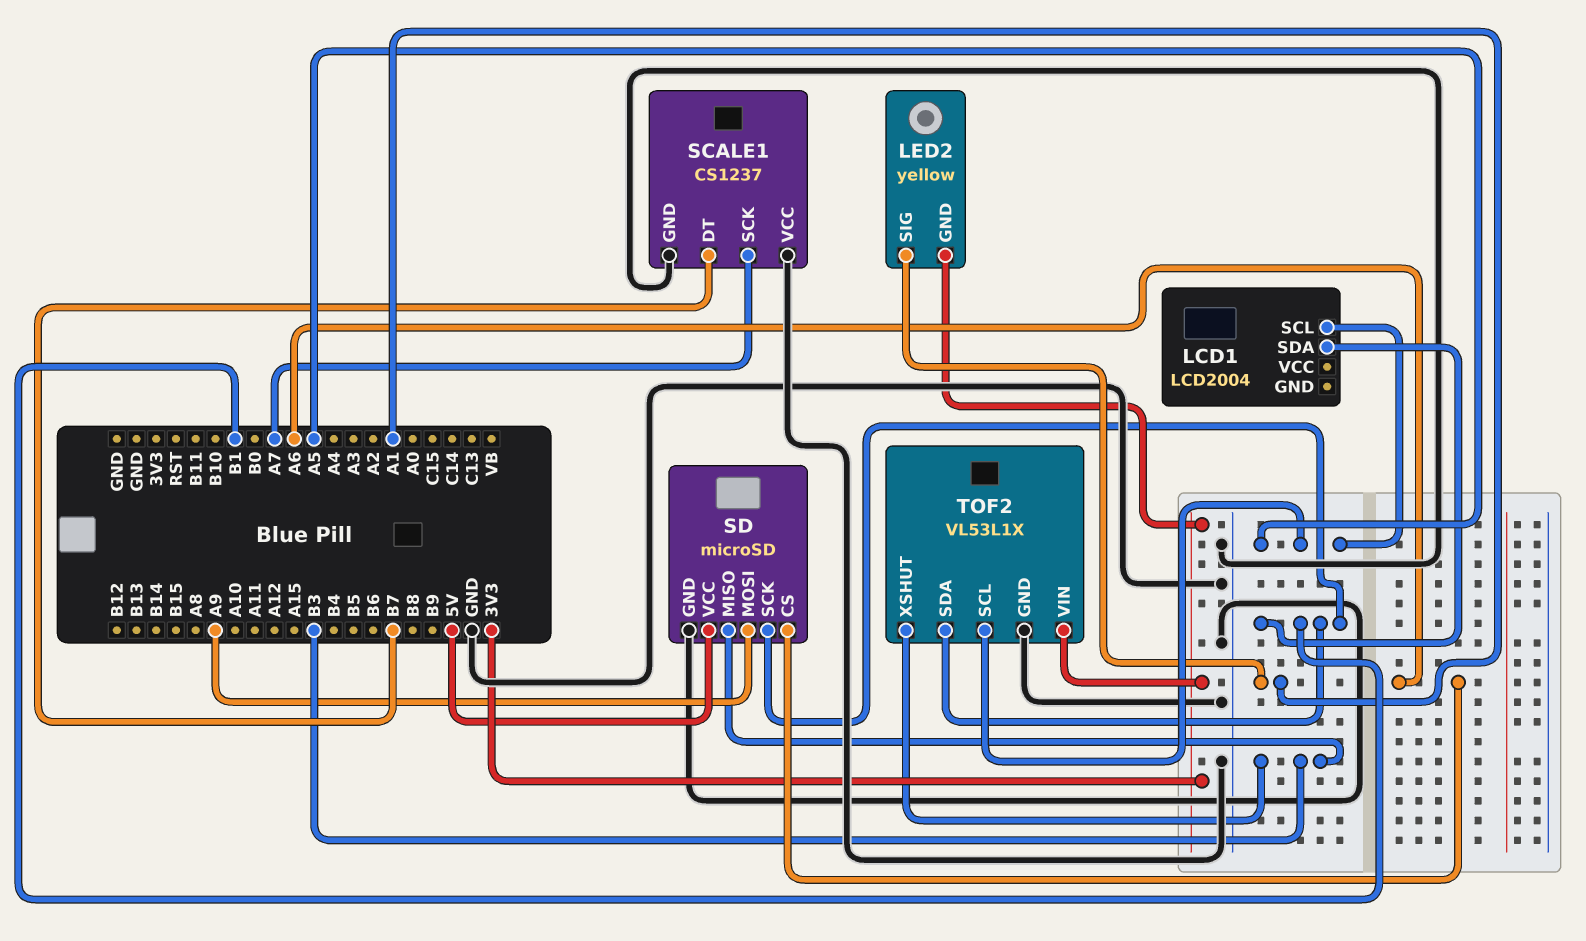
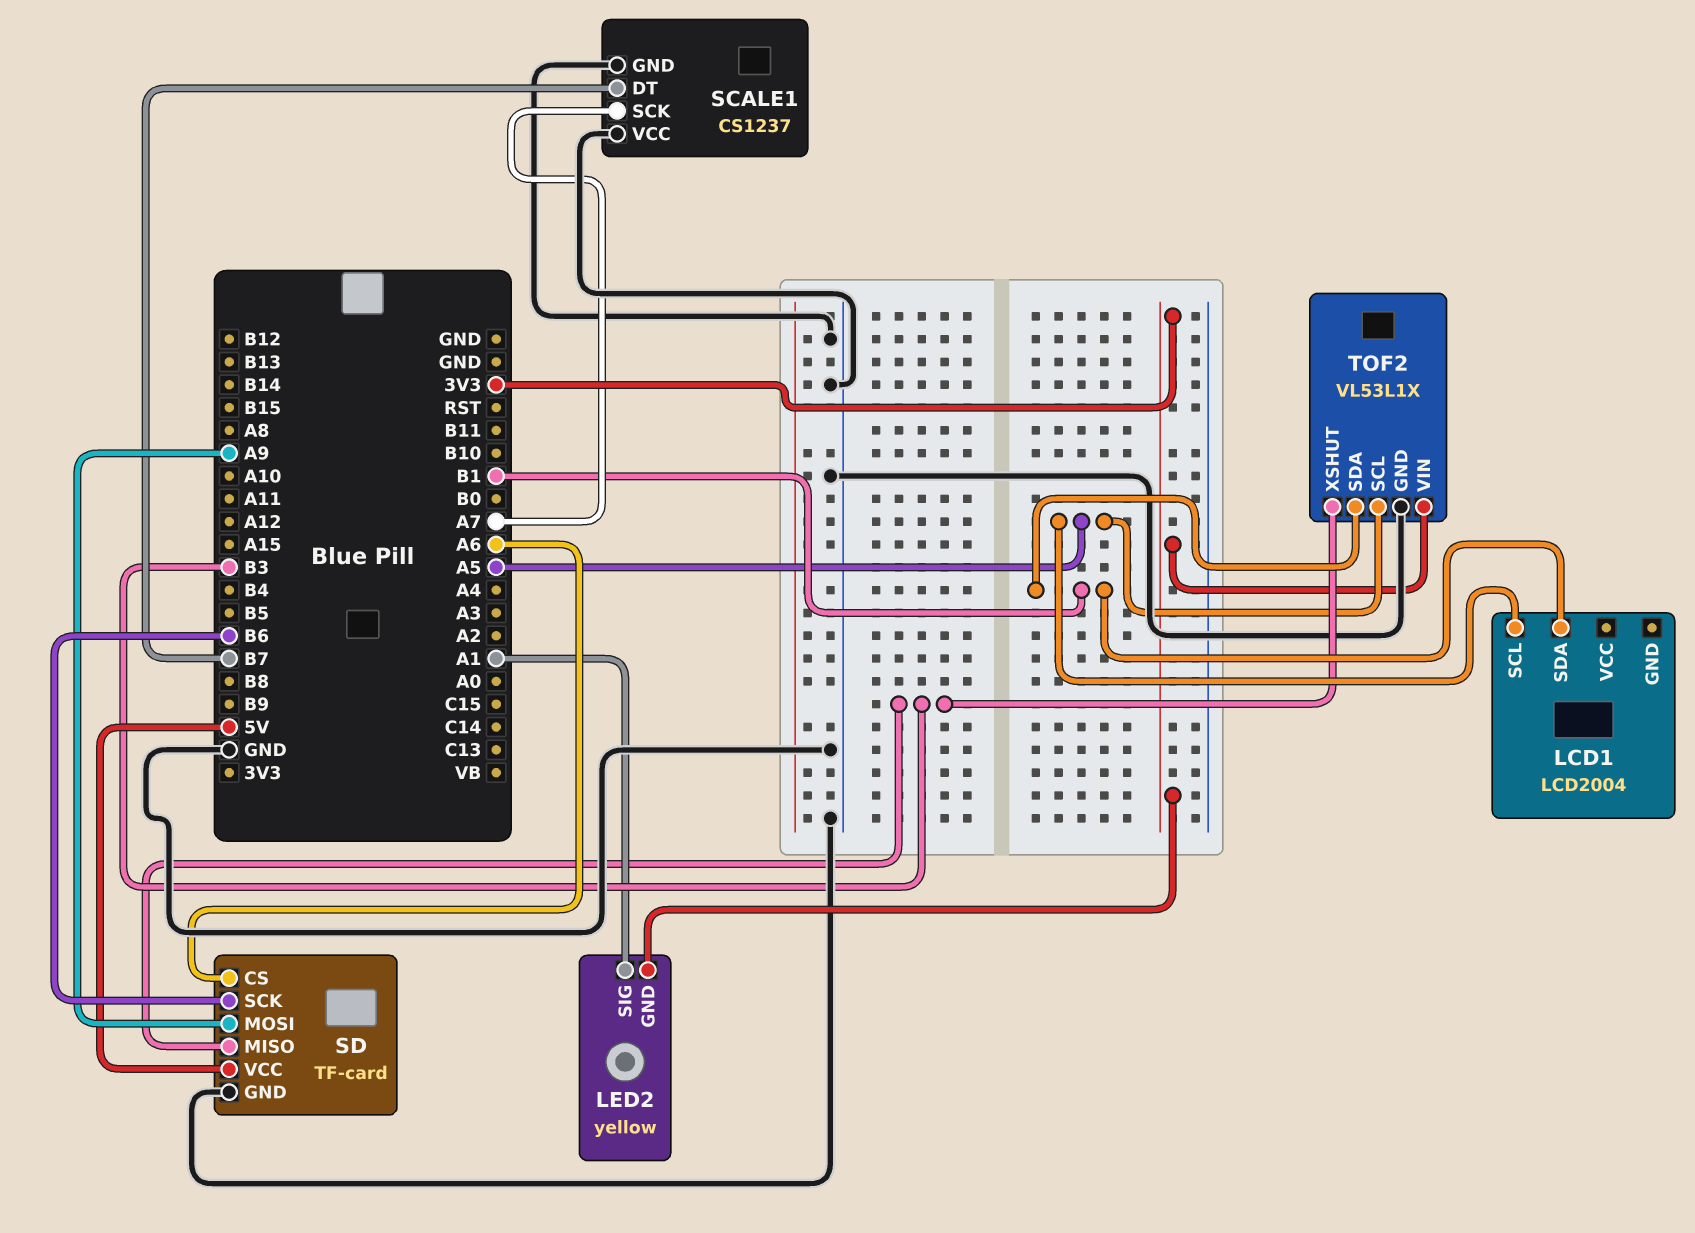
SD: microSD -> TF-card
SD pin SCK: B1 -> B6

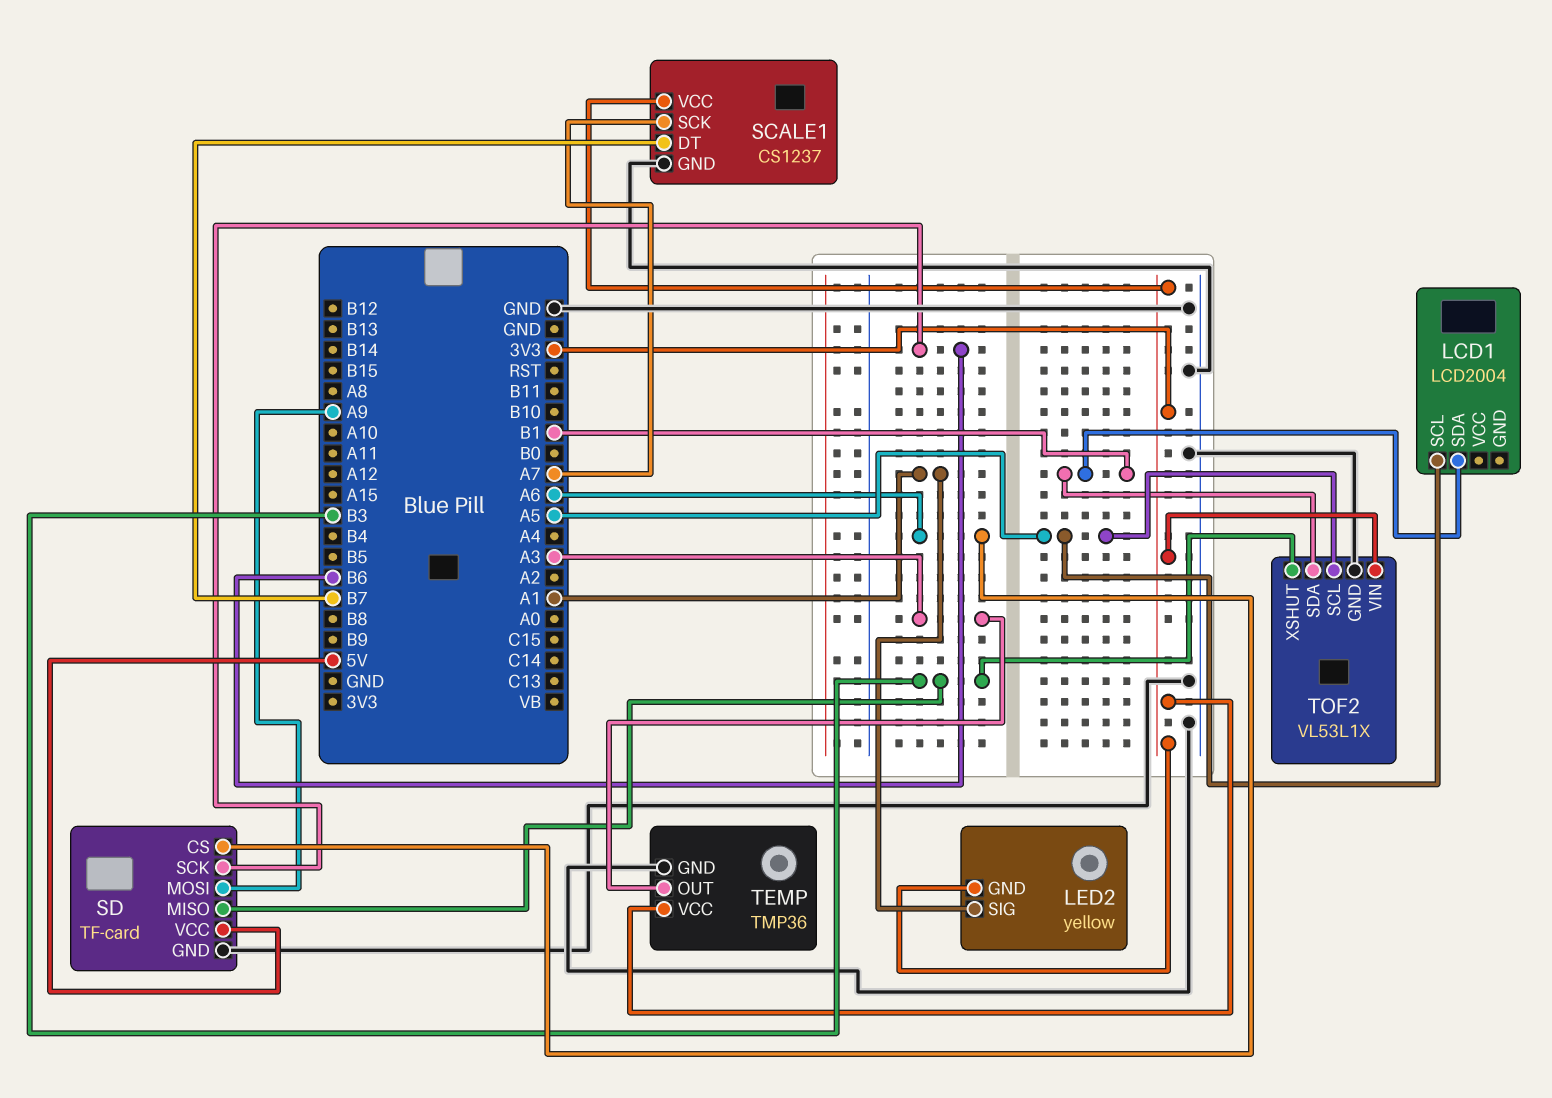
SCALE1 pin VCC: GND -> 3V3
TEMP: none -> TMP36
TEMP pin GND: none -> GND
TEMP pin OUT: none -> A3
TEMP pin VCC: none -> 3V3

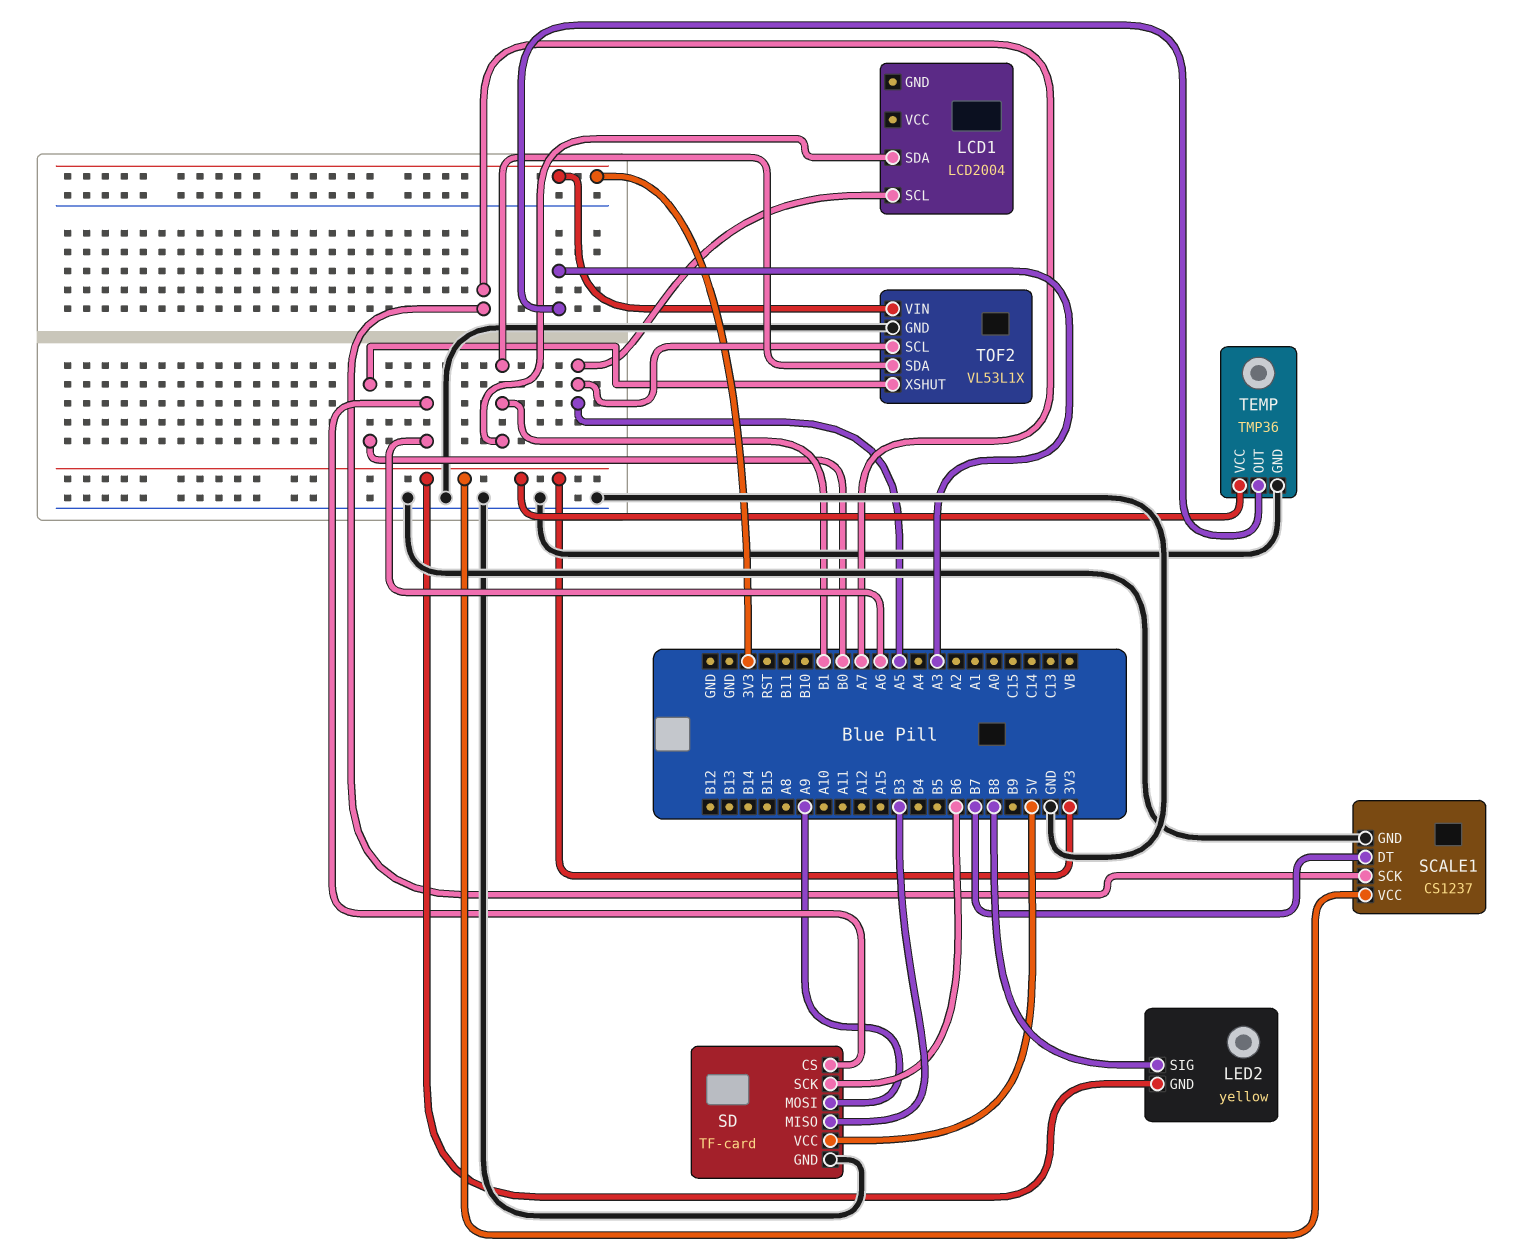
LED2 pin SIG: A1 -> B8
TOF2 pin XSHUT: B3 -> B0

